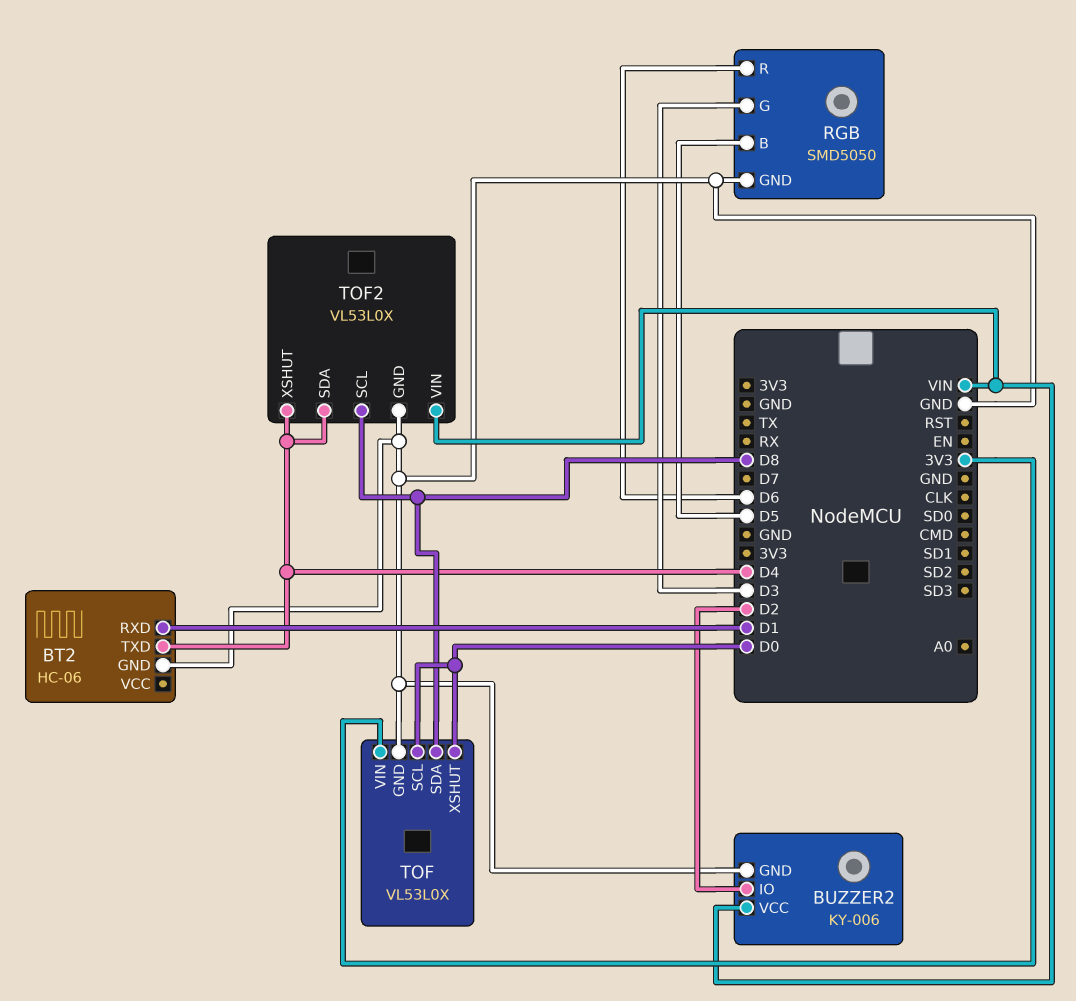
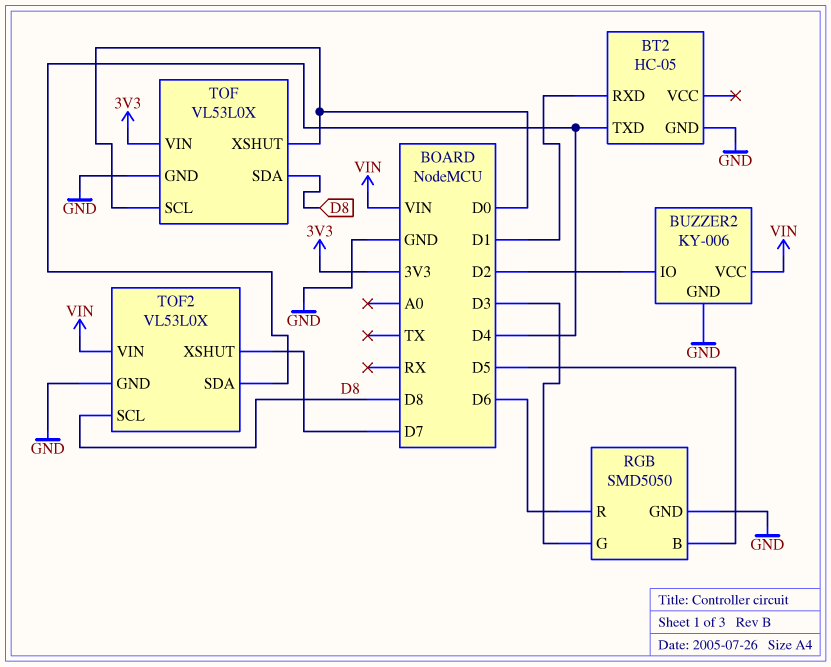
BT2: HC-06 -> HC-05
TOF2 pin XSHUT: D4 -> D7

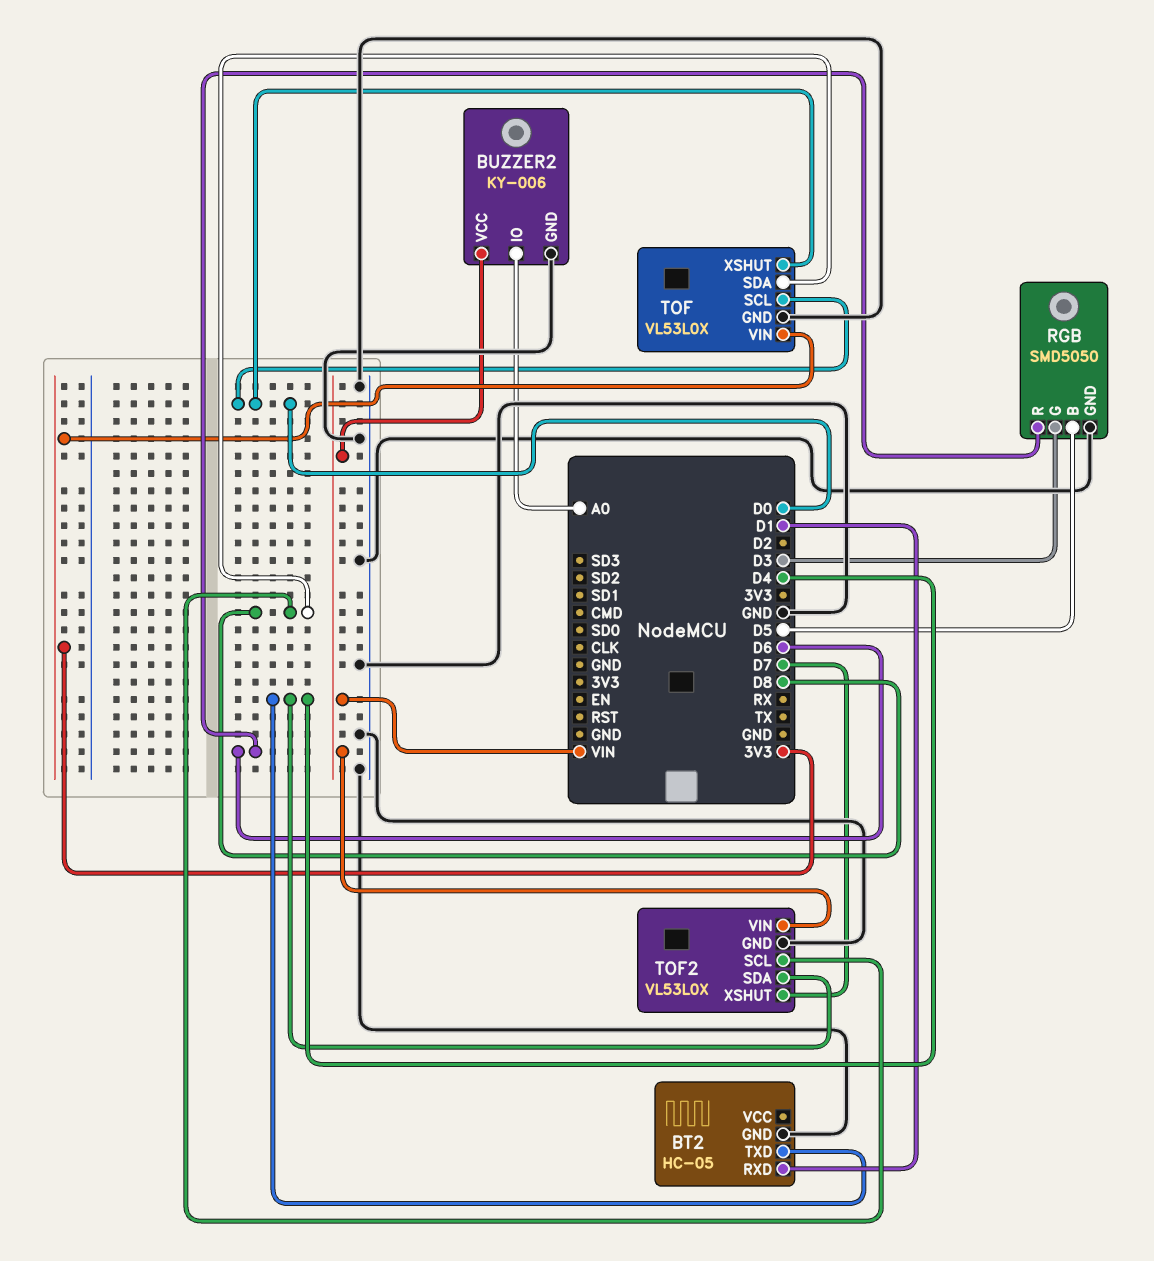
BUZZER2 pin IO: D2 -> A0

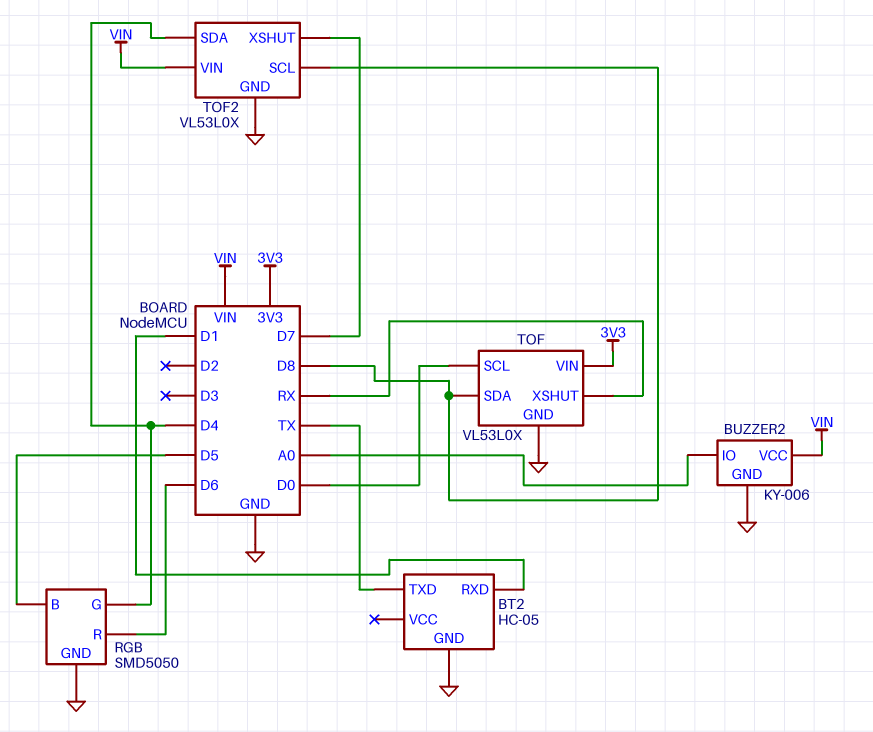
BT2 pin TXD: D4 -> TX
RGB pin G: D3 -> D4
TOF pin XSHUT: D0 -> RX

